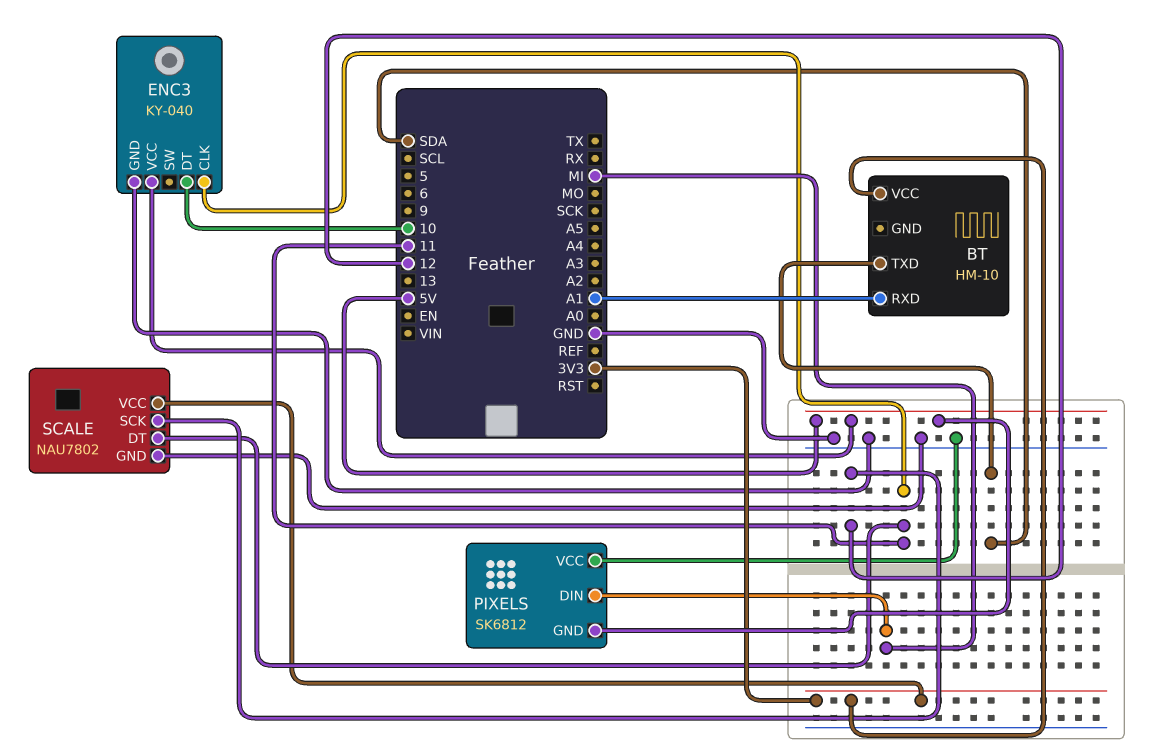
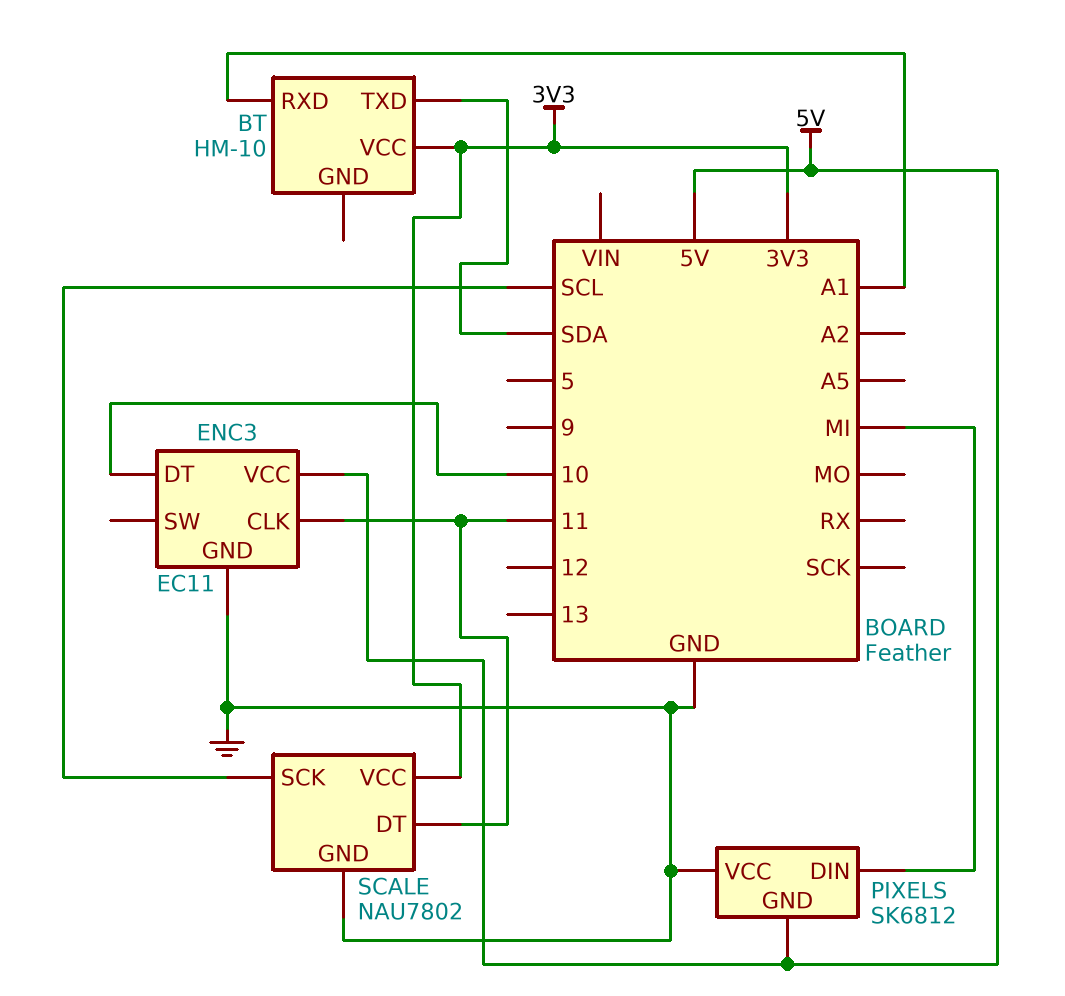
ENC3: KY-040 -> EC11
SCALE pin SCK: 12 -> SCL

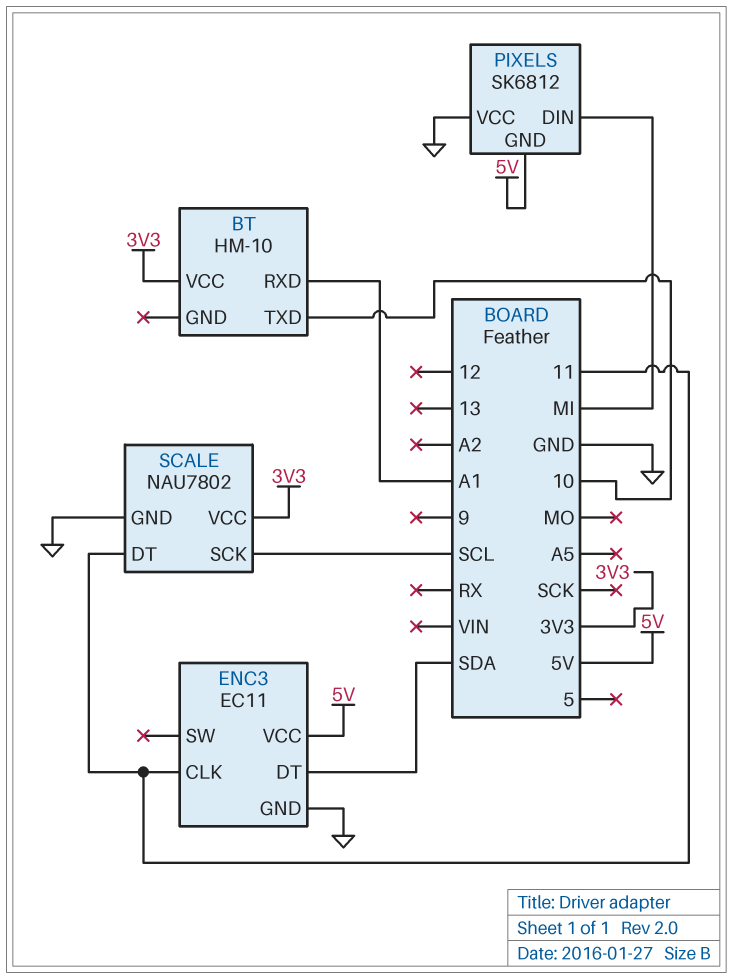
BT pin TXD: SDA -> 10
ENC3 pin DT: 10 -> SDA

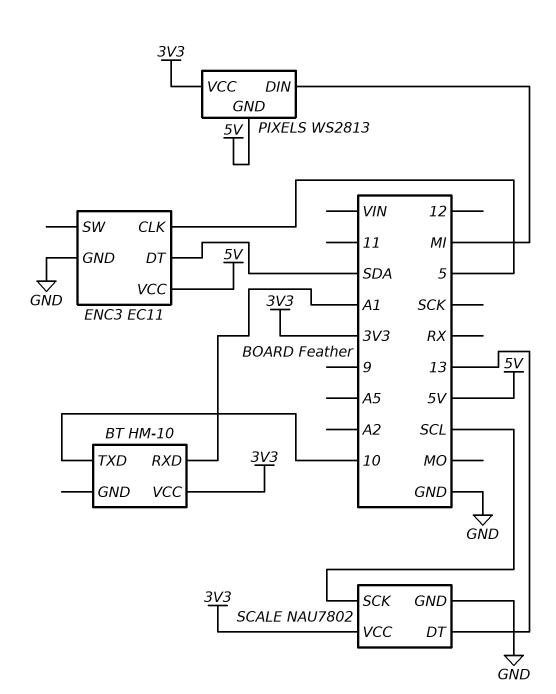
ENC3 pin CLK: 11 -> 5
PIXELS: SK6812 -> WS2813
PIXELS pin VCC: GND -> 3V3
SCALE pin DT: 11 -> 13

